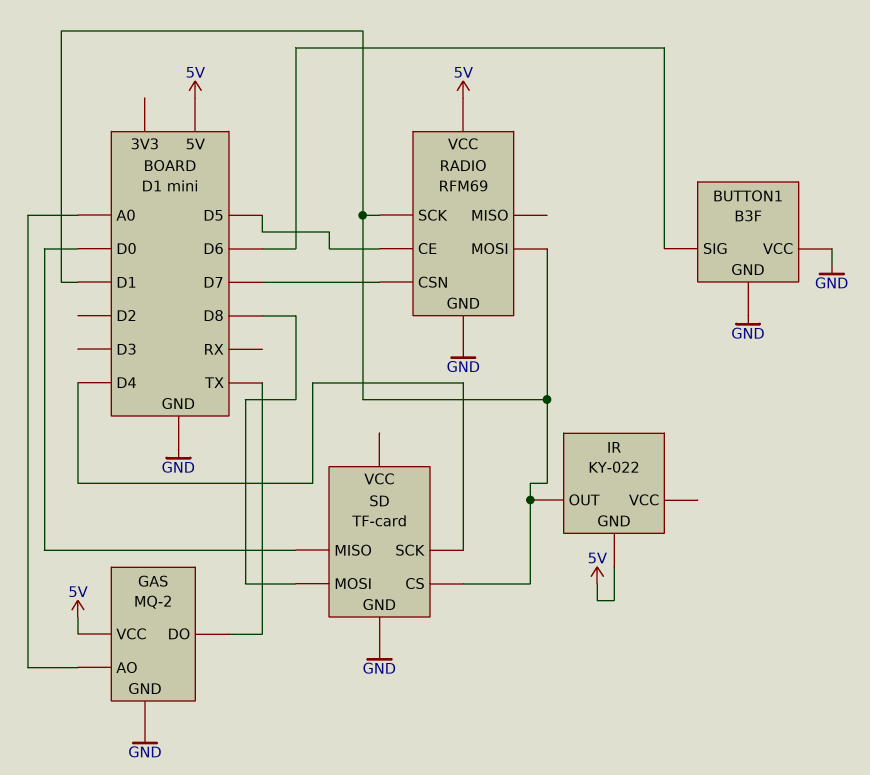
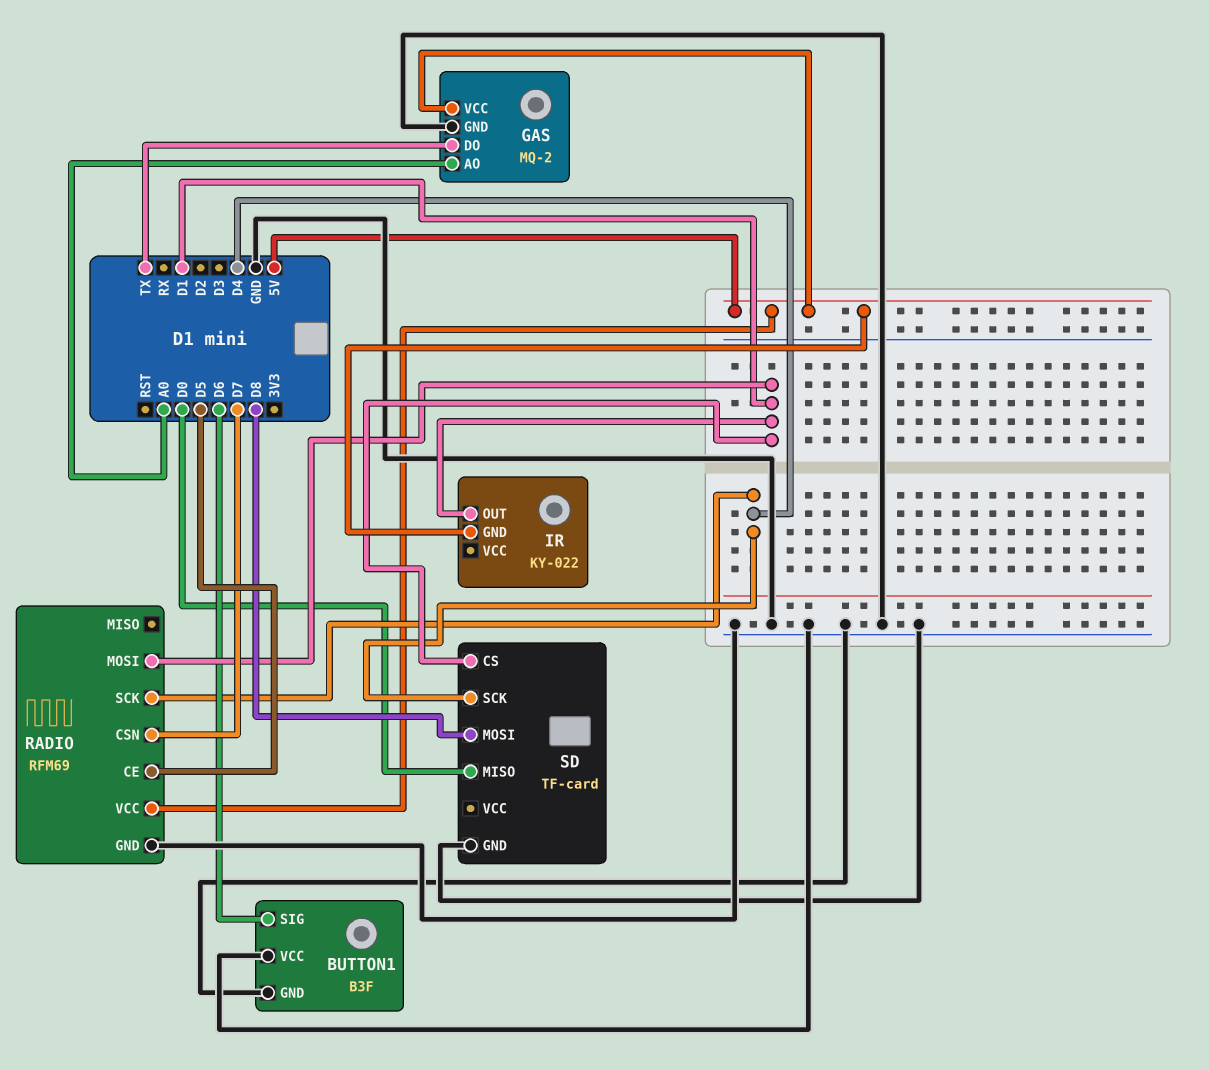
RADIO pin SCK: D1 -> D4

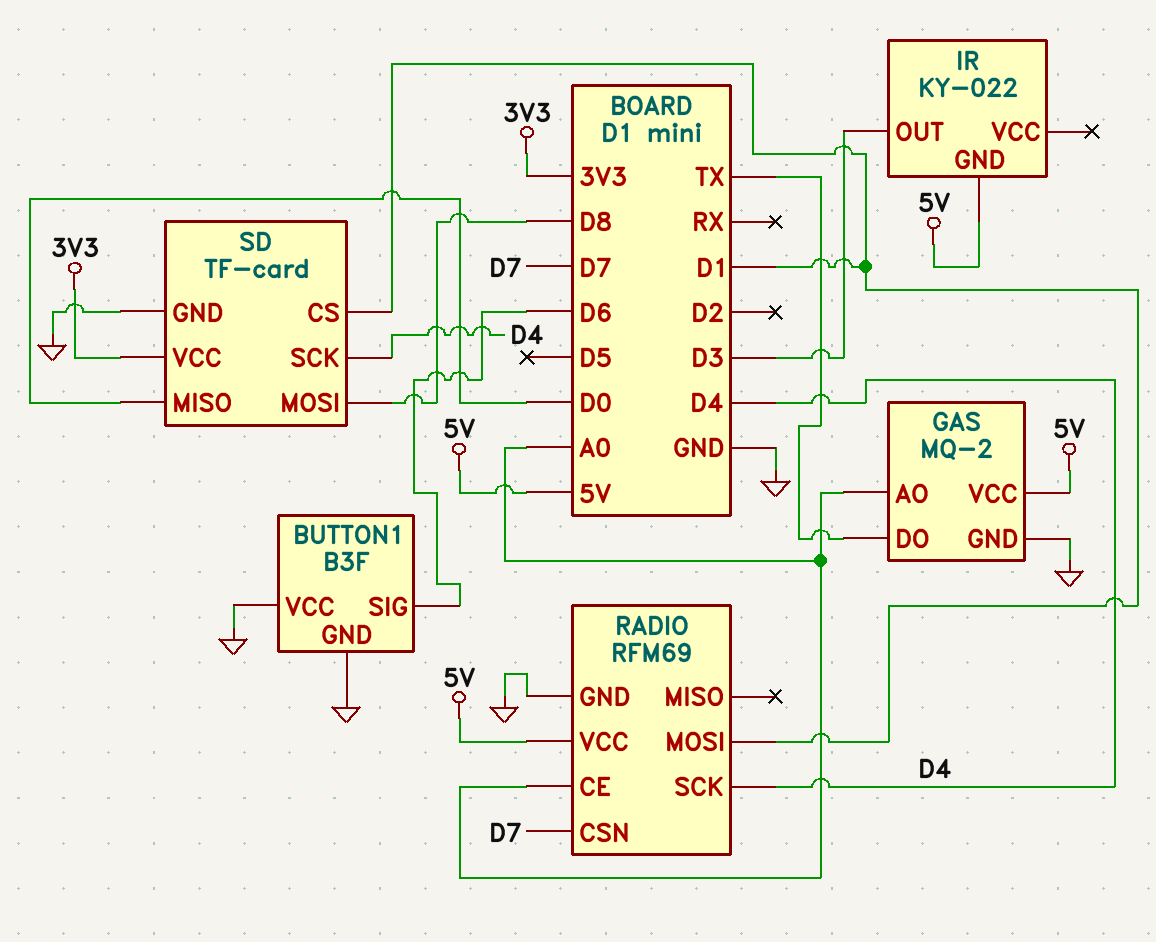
IR pin OUT: D1 -> D3
RADIO pin CE: D5 -> A0
SD pin VCC: none -> 3V3

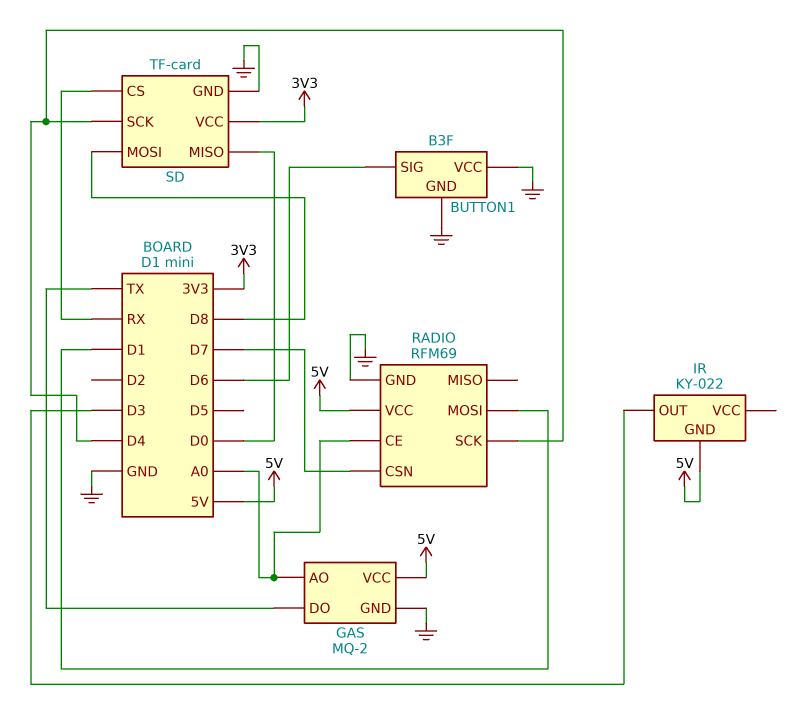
SD pin CS: D1 -> RX

